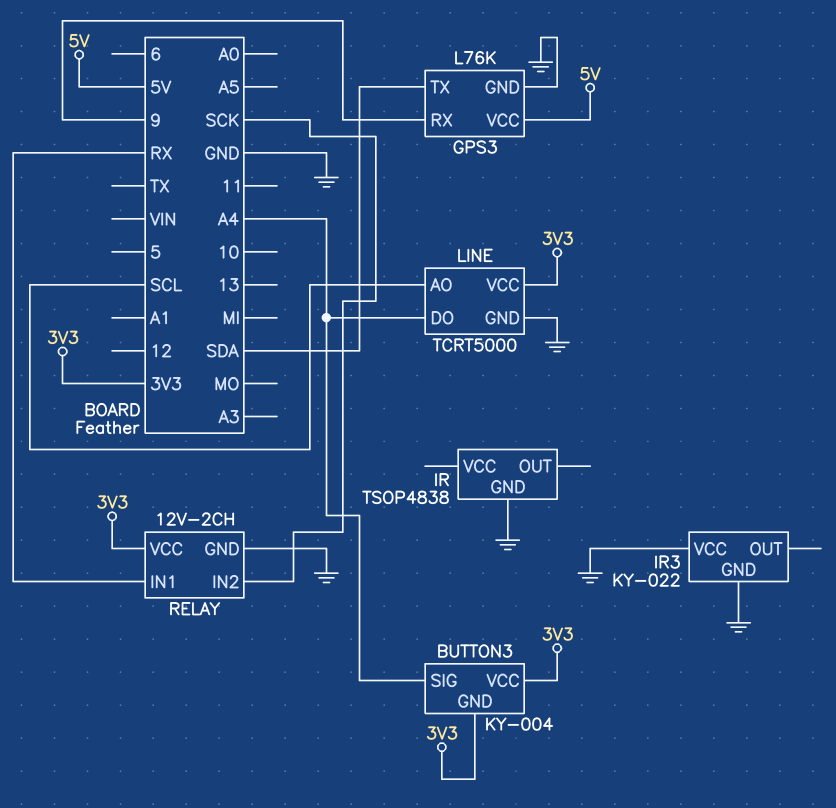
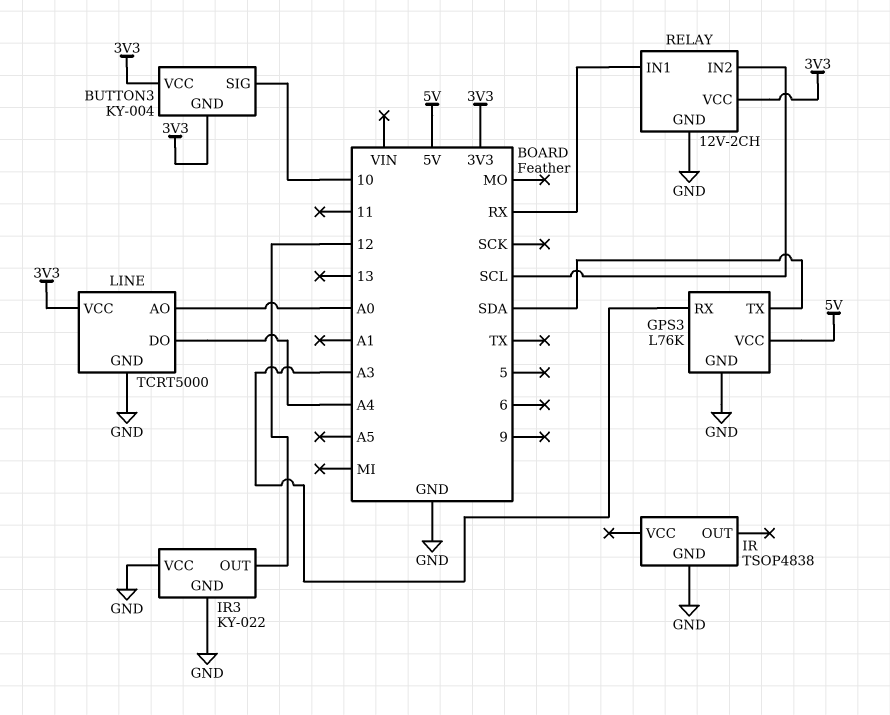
BUTTON3 pin SIG: A4 -> 10
GPS3 pin RX: 9 -> A3
IR3 pin OUT: none -> 12
LINE pin AO: SCL -> A0
RELAY pin IN2: SCK -> SCL

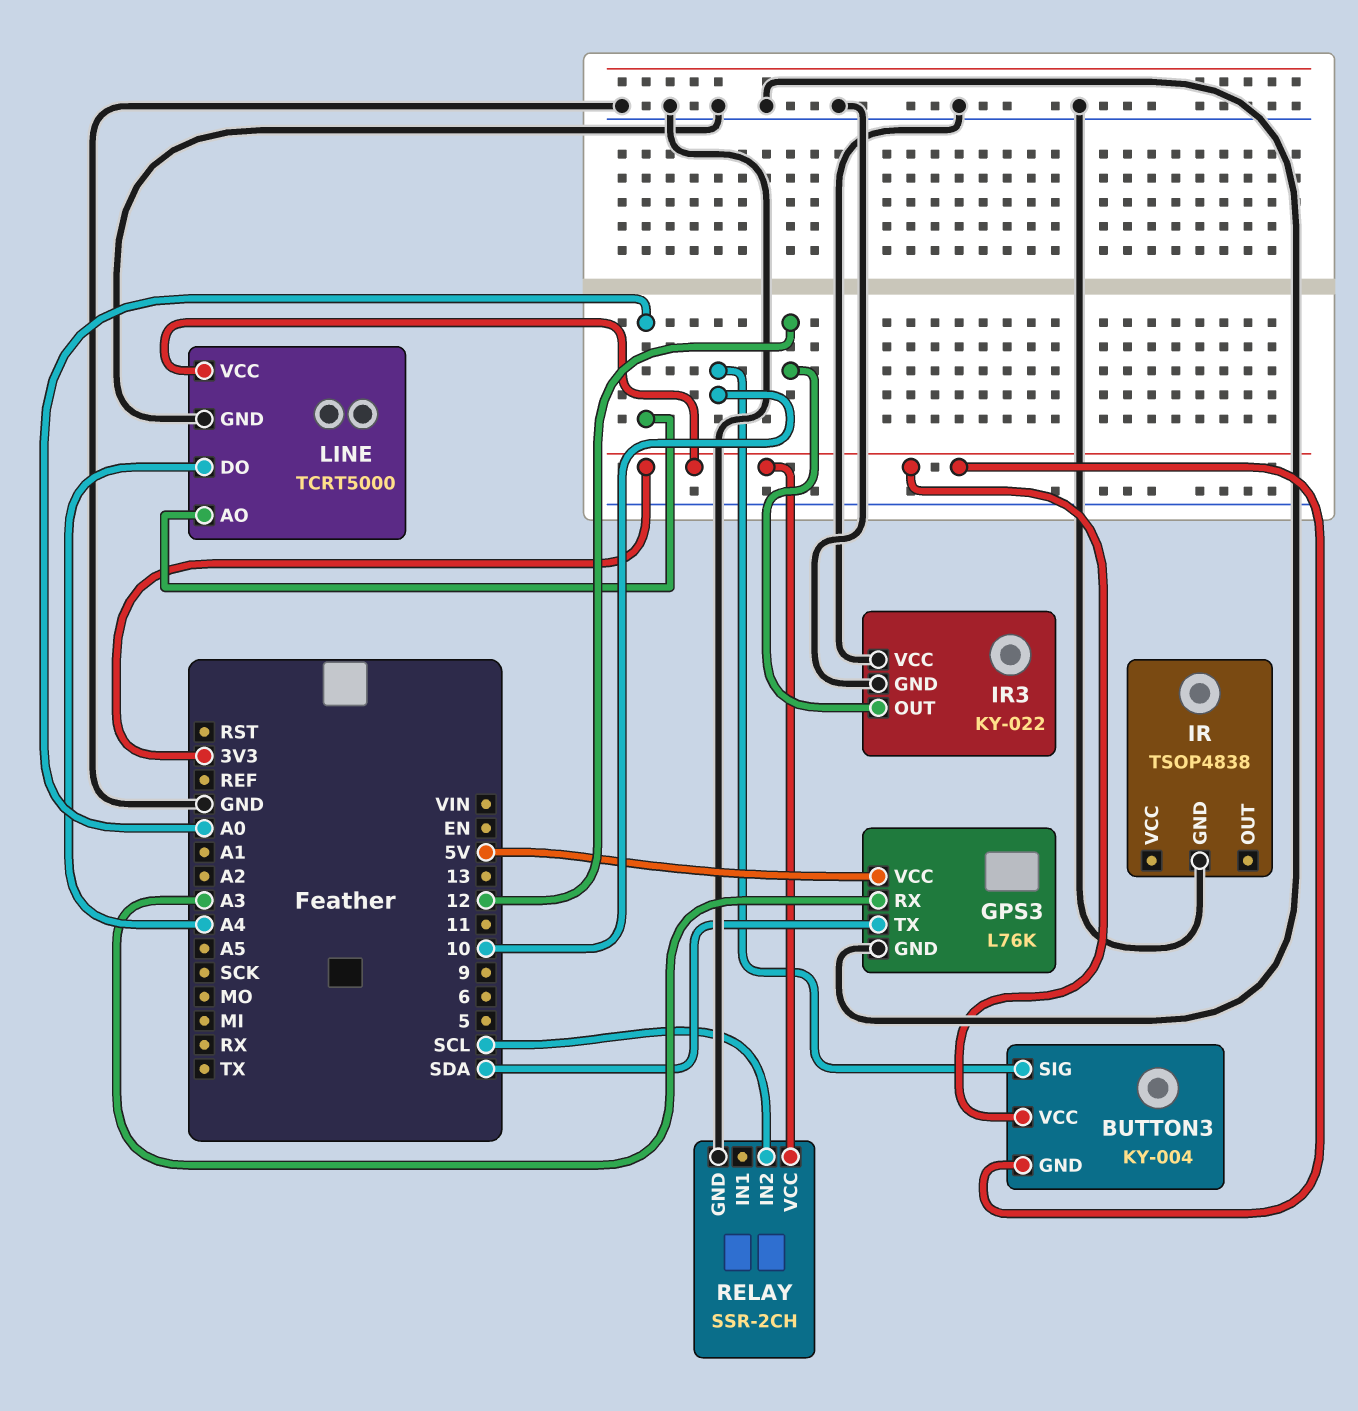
RELAY: 12V-2CH -> SSR-2CH
RELAY pin IN1: RX -> none

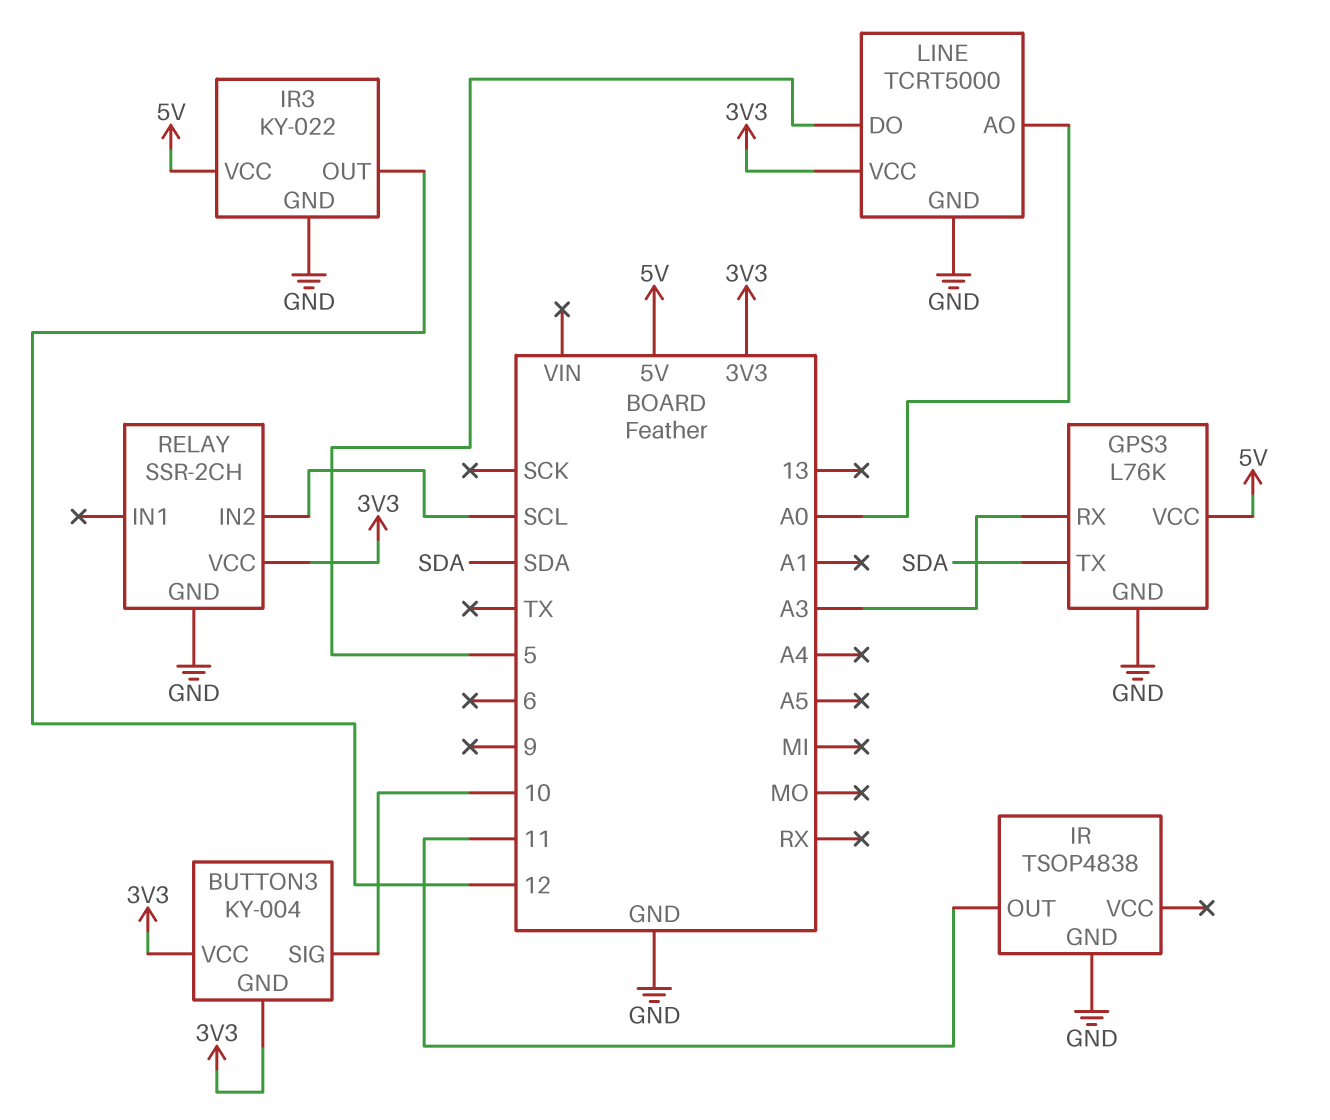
IR pin OUT: none -> 11
IR3 pin VCC: GND -> 5V
LINE pin DO: A4 -> 5

